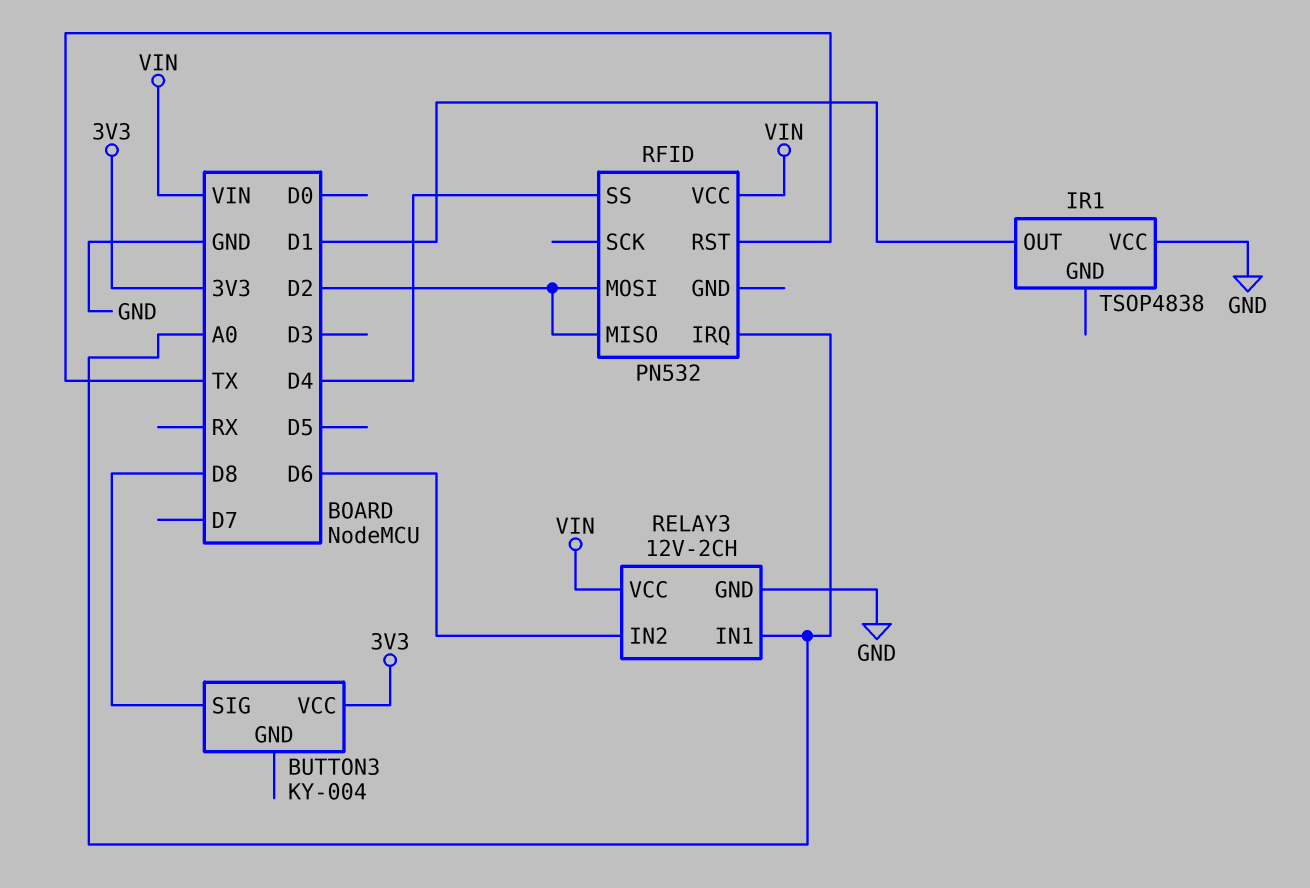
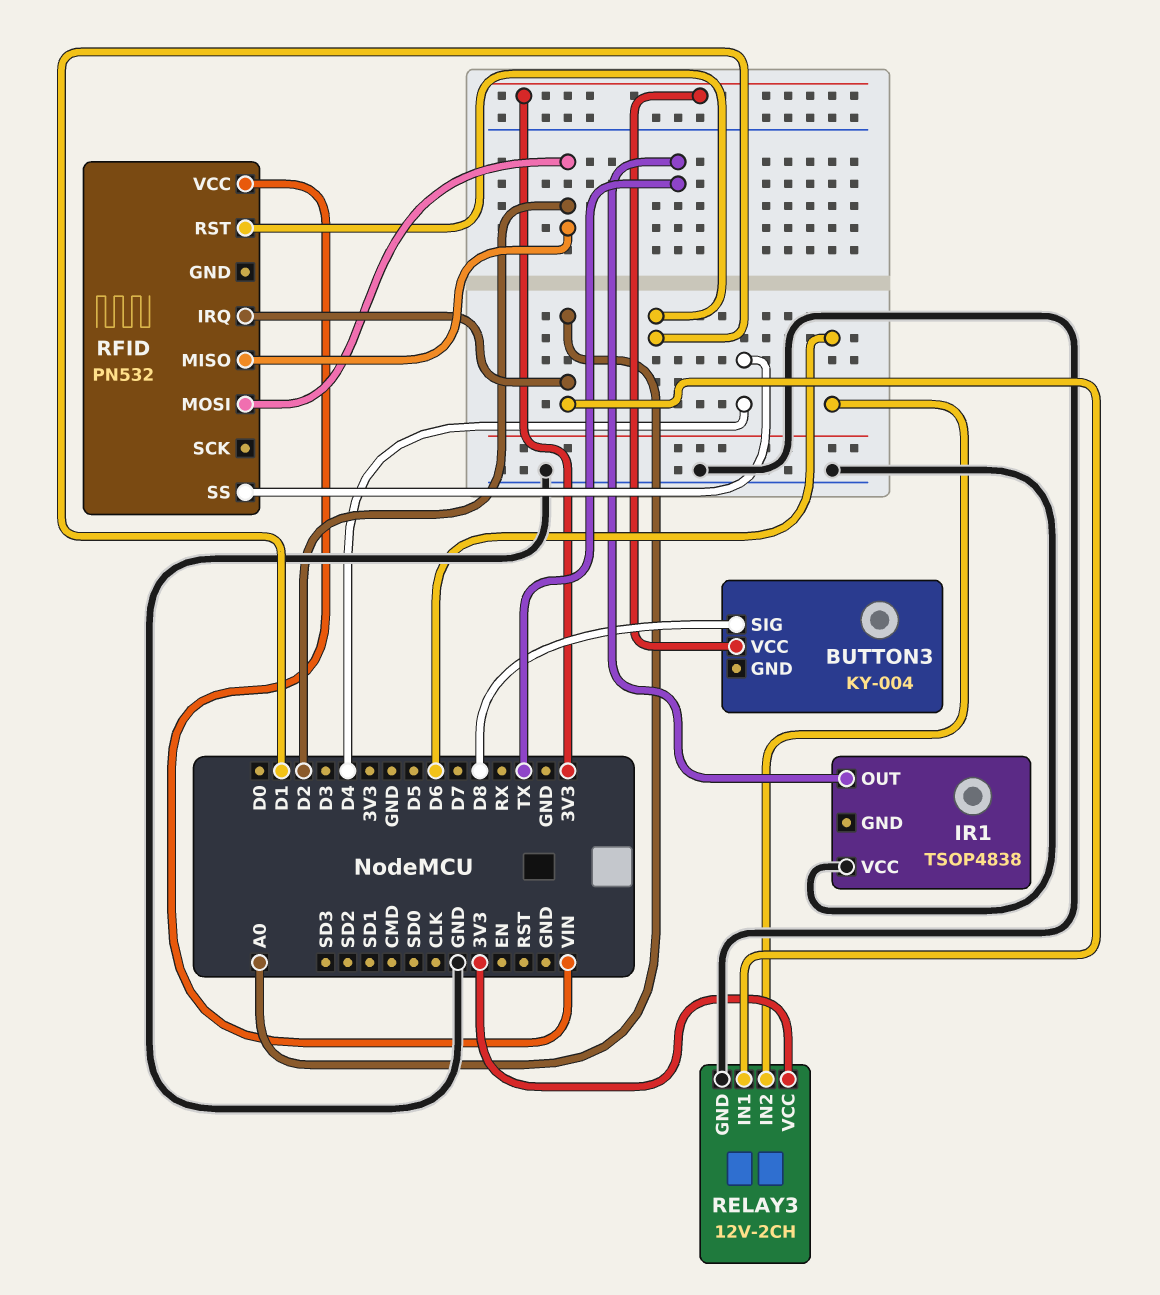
IR1 pin OUT: D1 -> TX
RELAY3 pin VCC: VIN -> 3V3
RFID pin RST: TX -> D1

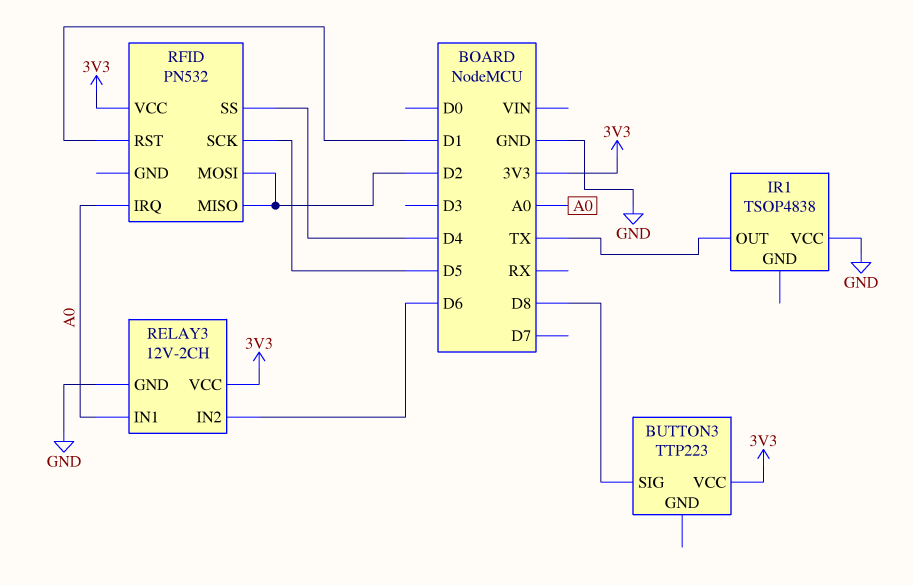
BUTTON3: KY-004 -> TTP223
RFID pin SCK: none -> D5
RFID pin VCC: VIN -> 3V3

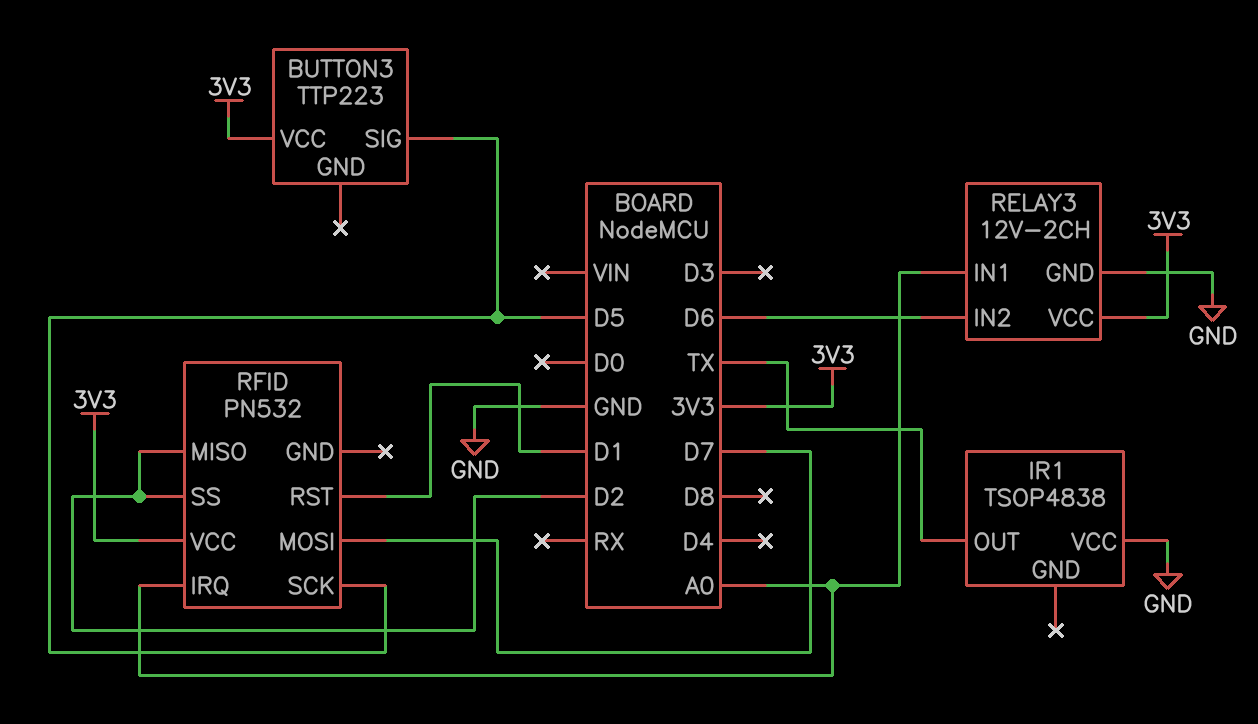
BUTTON3 pin SIG: D8 -> D5
RFID pin MOSI: D2 -> D7
RFID pin SS: D4 -> D2

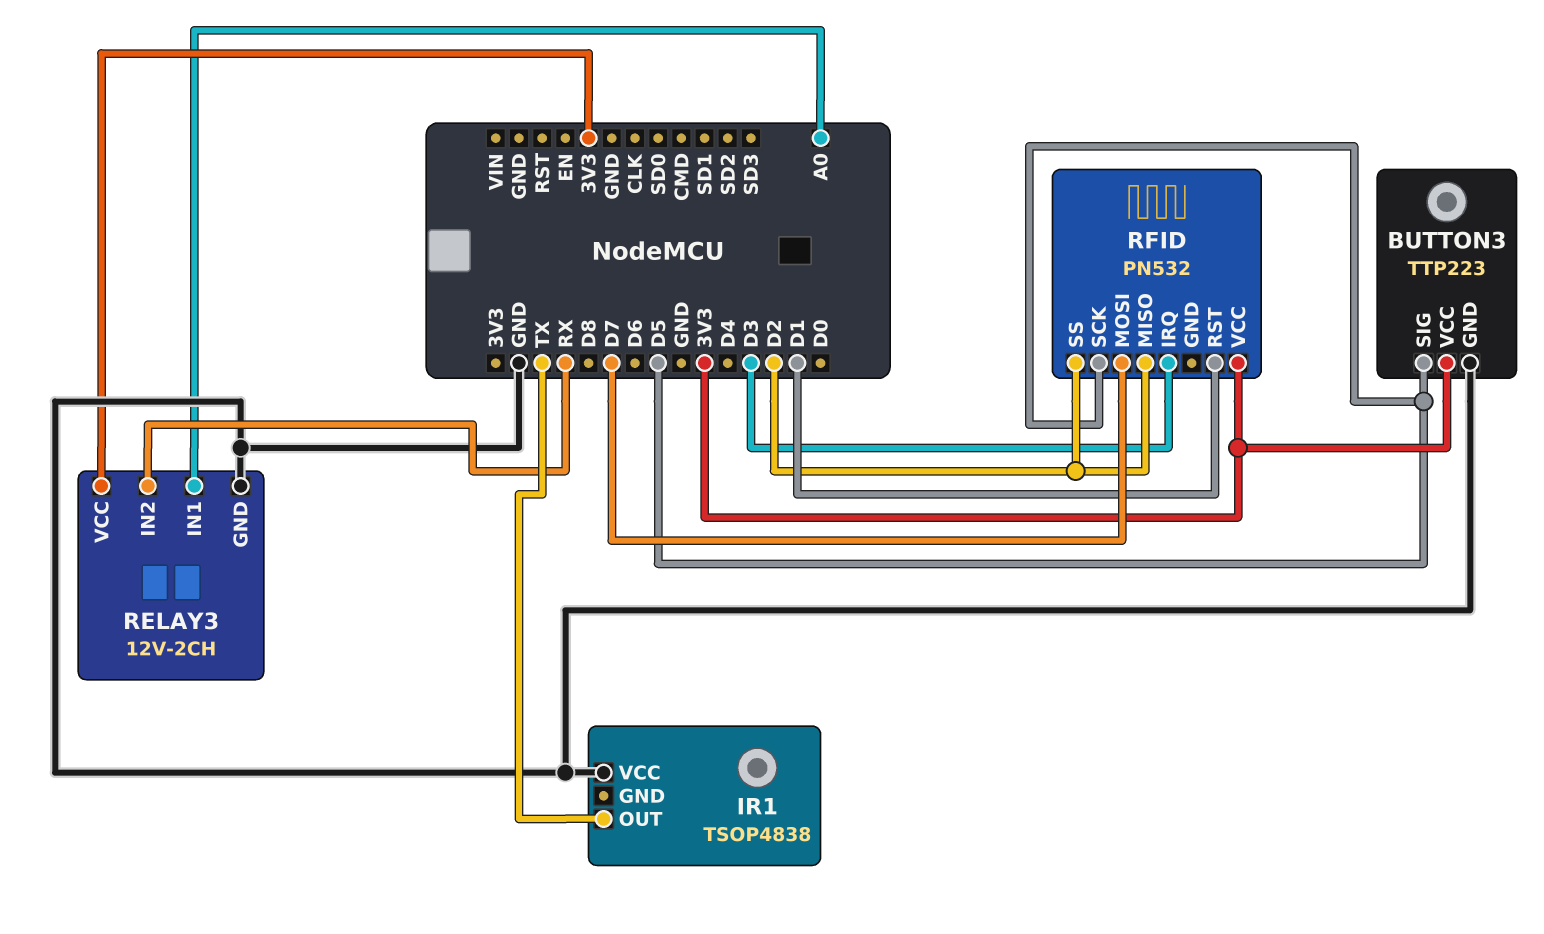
BUTTON3 pin GND: none -> GND
RELAY3 pin IN2: D6 -> RX
RFID pin IRQ: A0 -> D3

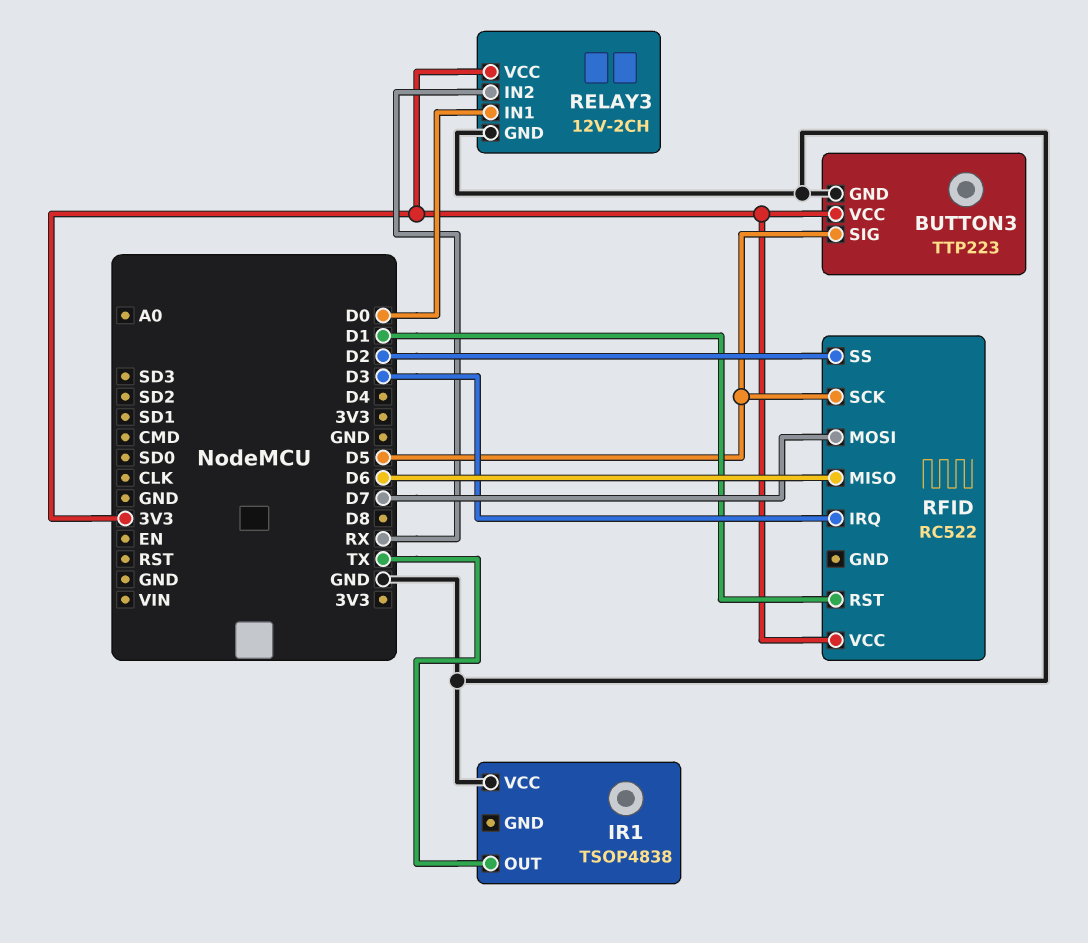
RELAY3 pin IN1: A0 -> D0
RFID: PN532 -> RC522
RFID pin MISO: D2 -> D6

